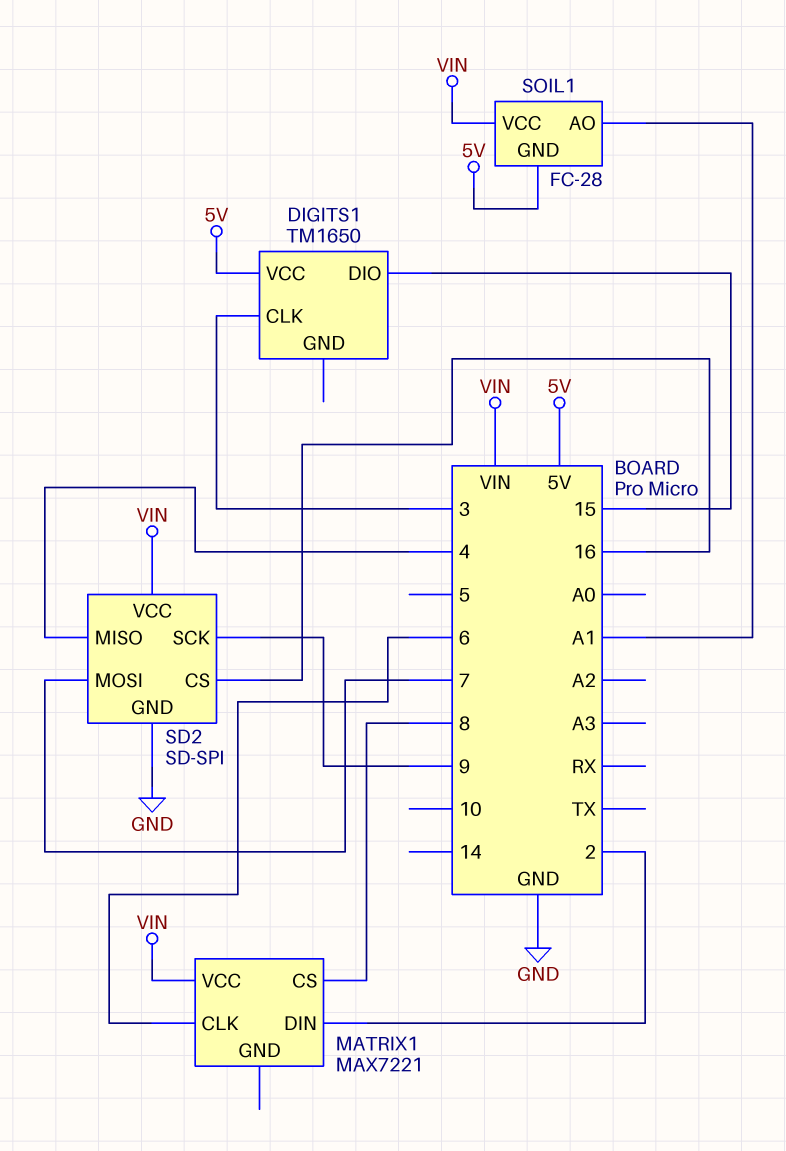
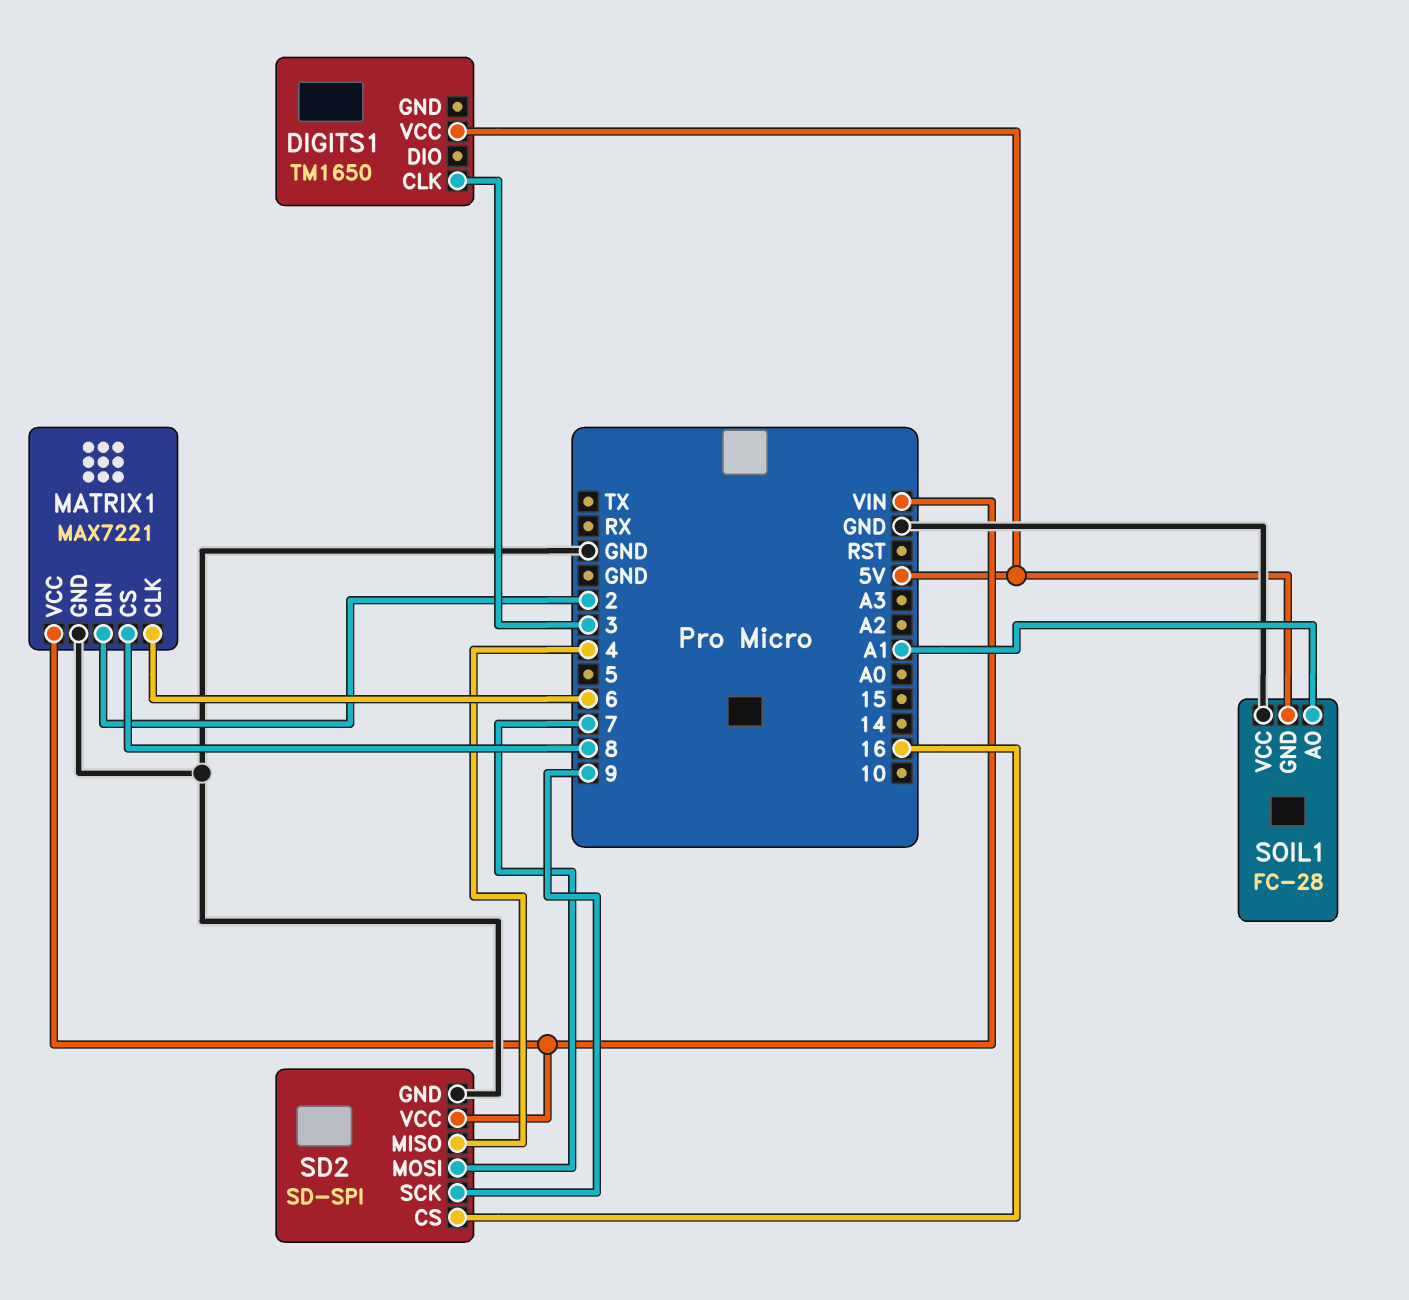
DIGITS1 pin DIO: 15 -> none
MATRIX1 pin GND: none -> GND
SOIL1 pin VCC: VIN -> GND

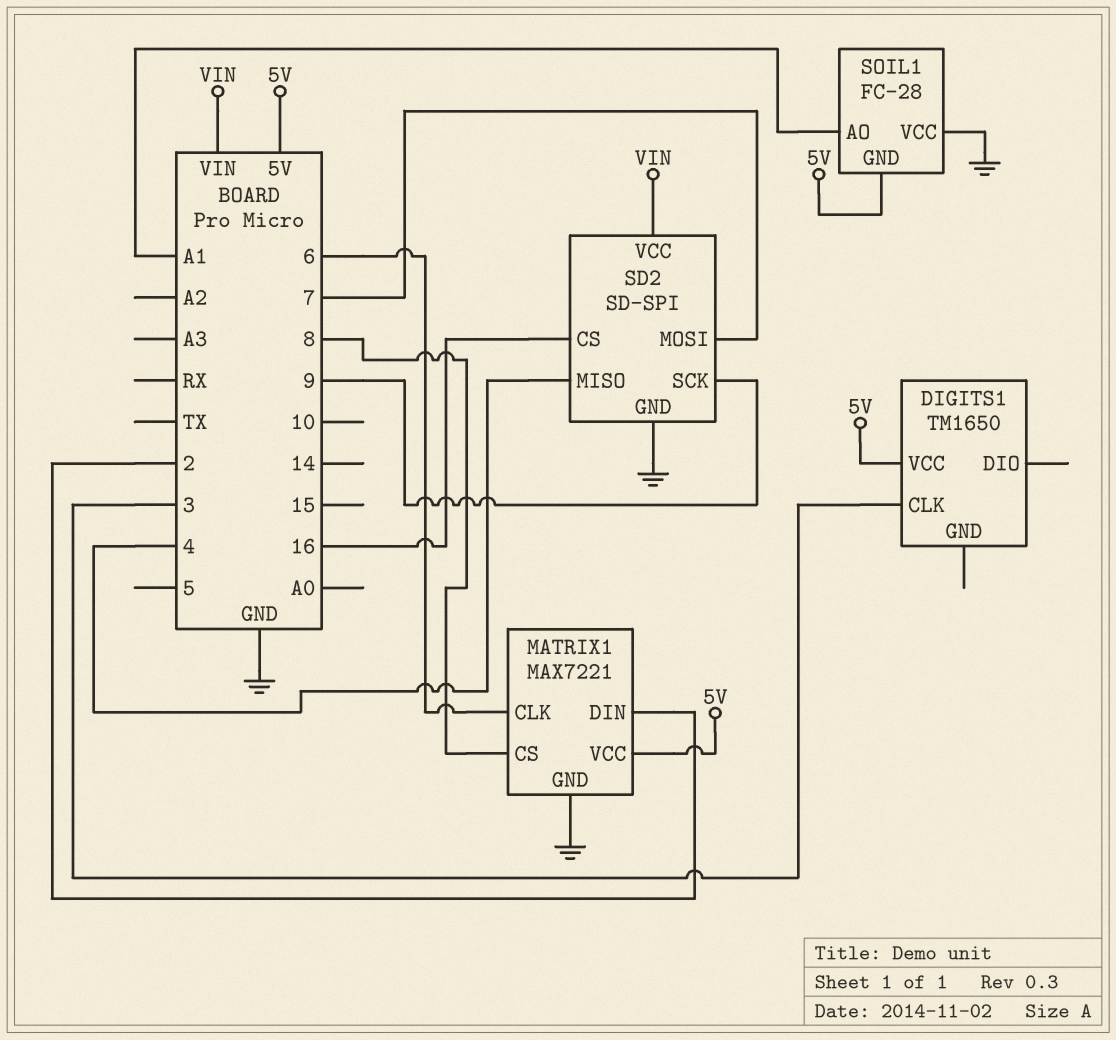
MATRIX1 pin VCC: VIN -> 5V

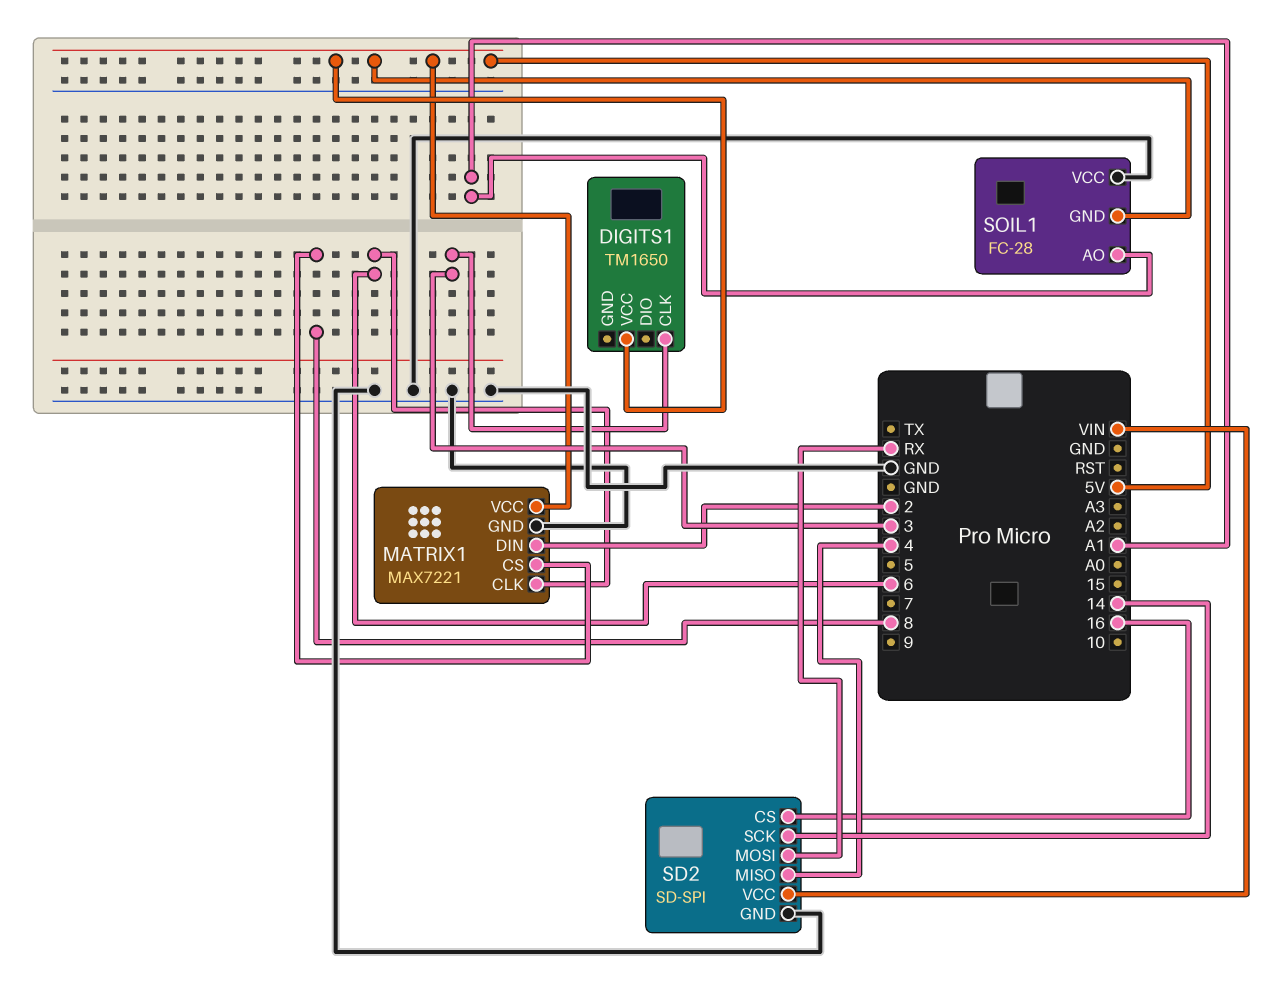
SD2 pin MOSI: 7 -> RX
SD2 pin SCK: 9 -> 14

